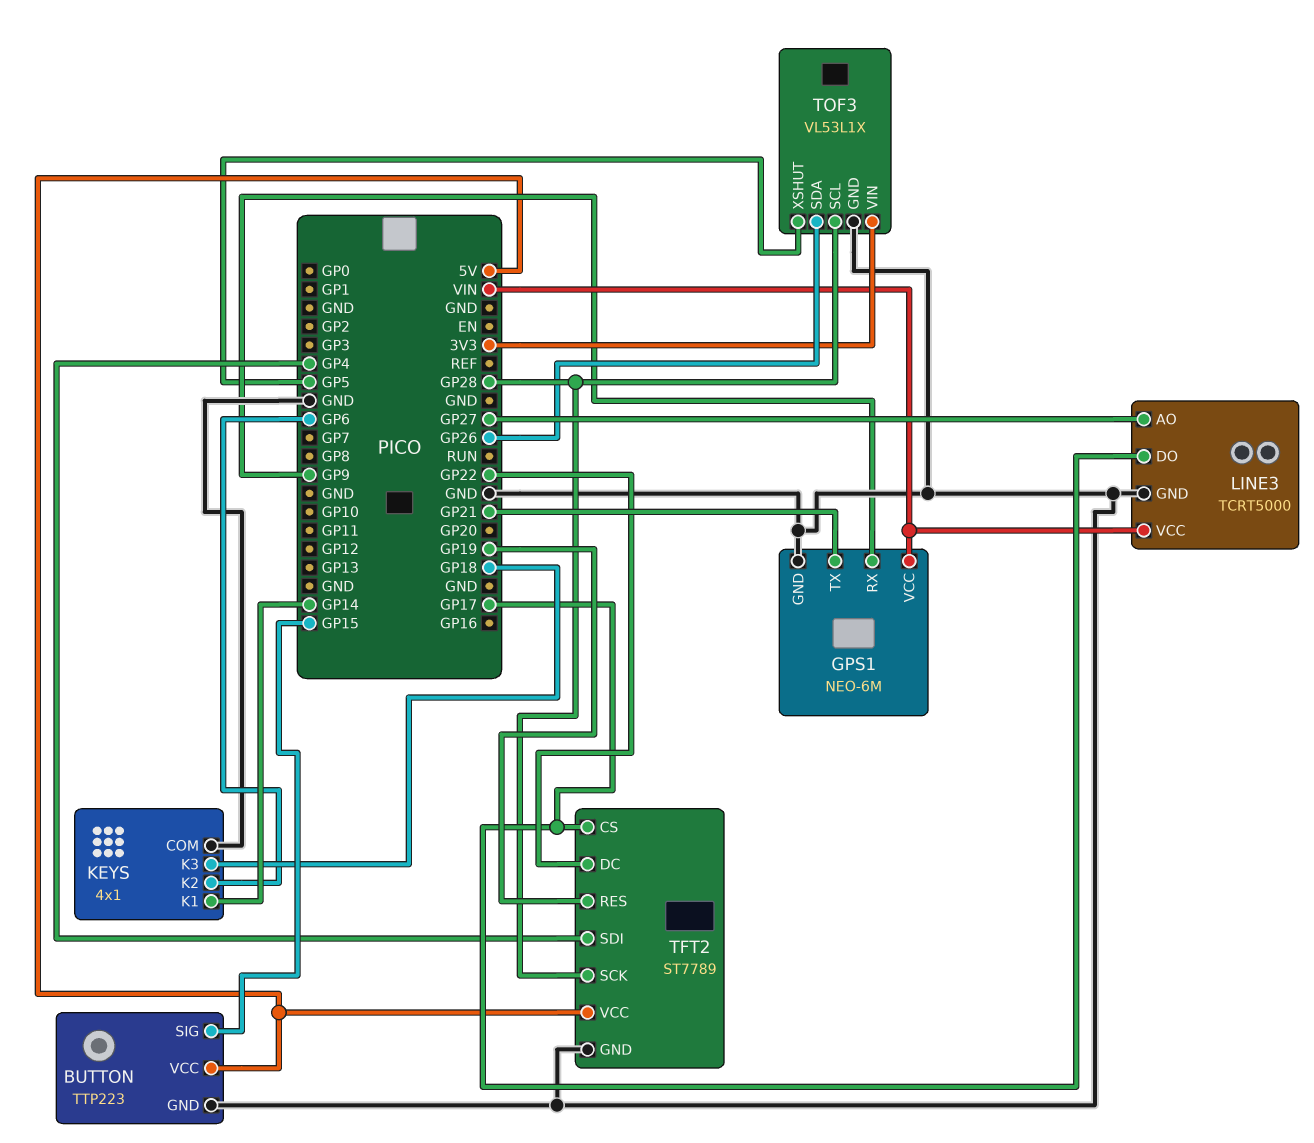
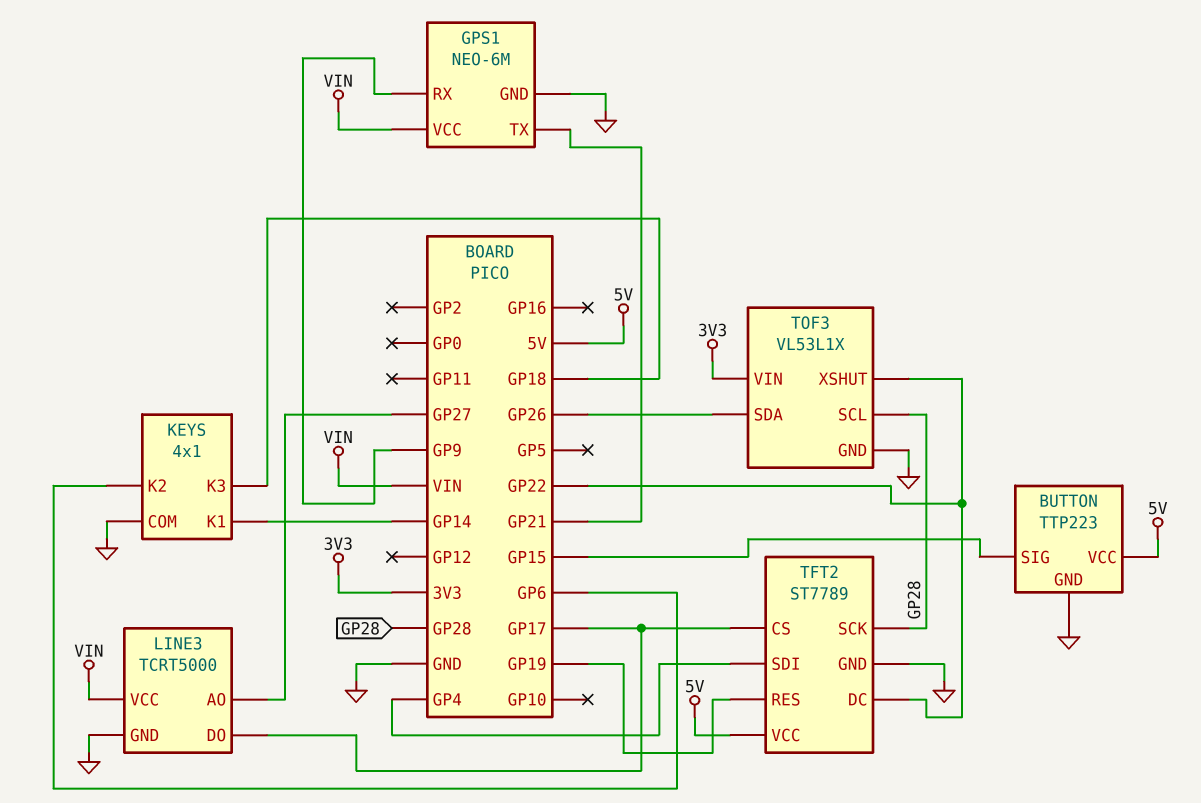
TOF3 pin XSHUT: GP5 -> GP22

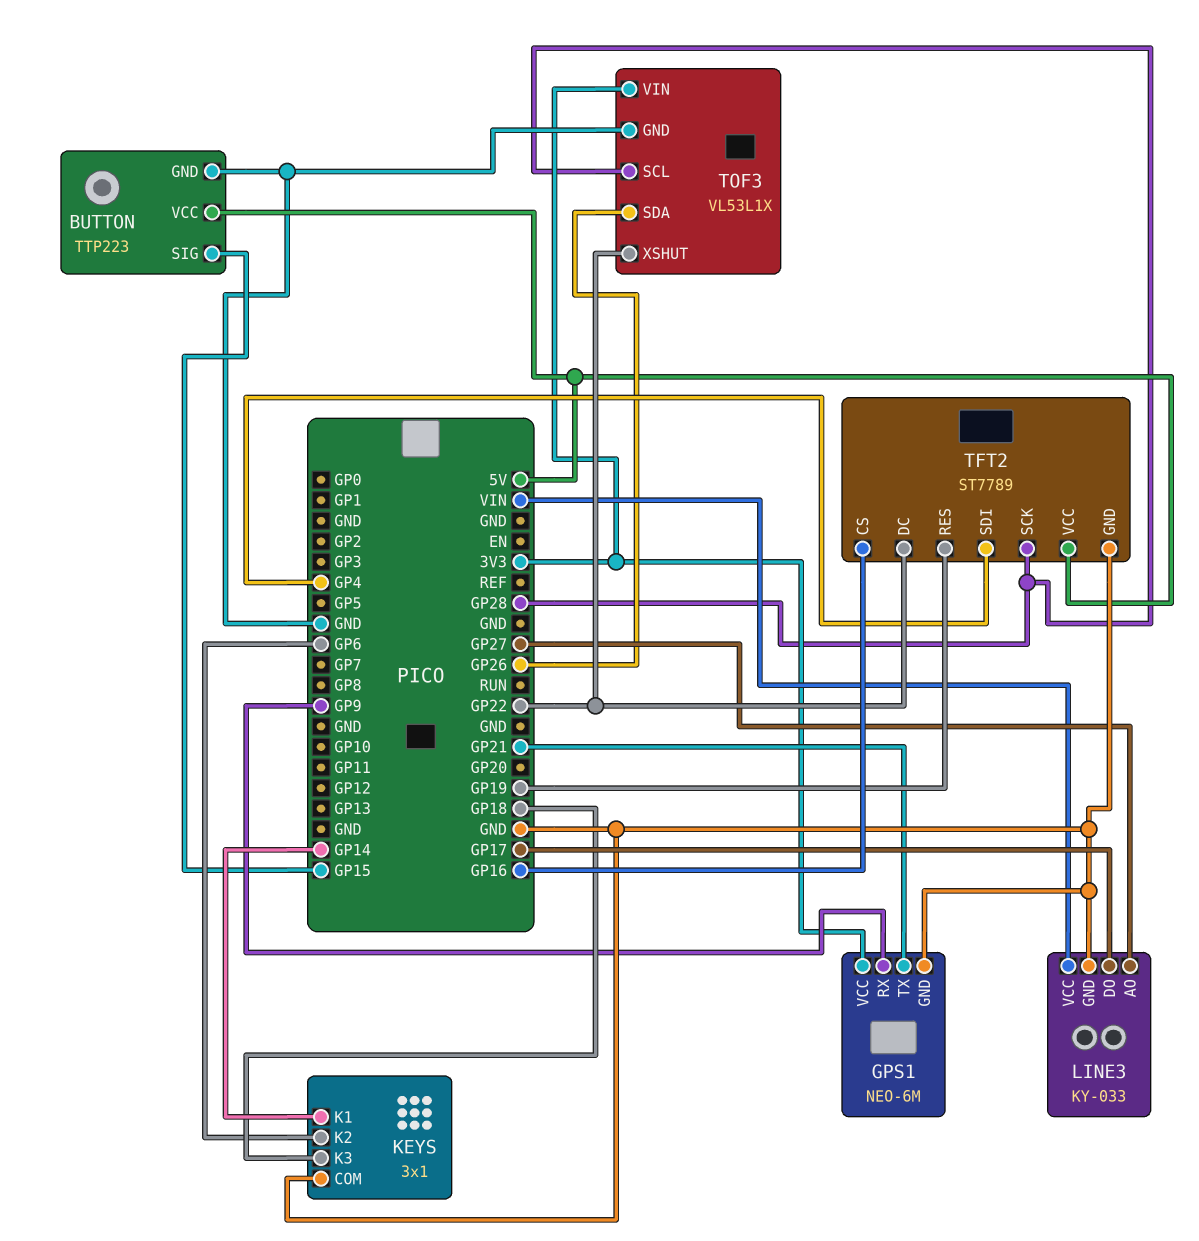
GPS1 pin VCC: VIN -> 3V3
KEYS: 4x1 -> 3x1
LINE3: TCRT5000 -> KY-033
TFT2 pin CS: GP17 -> GP16

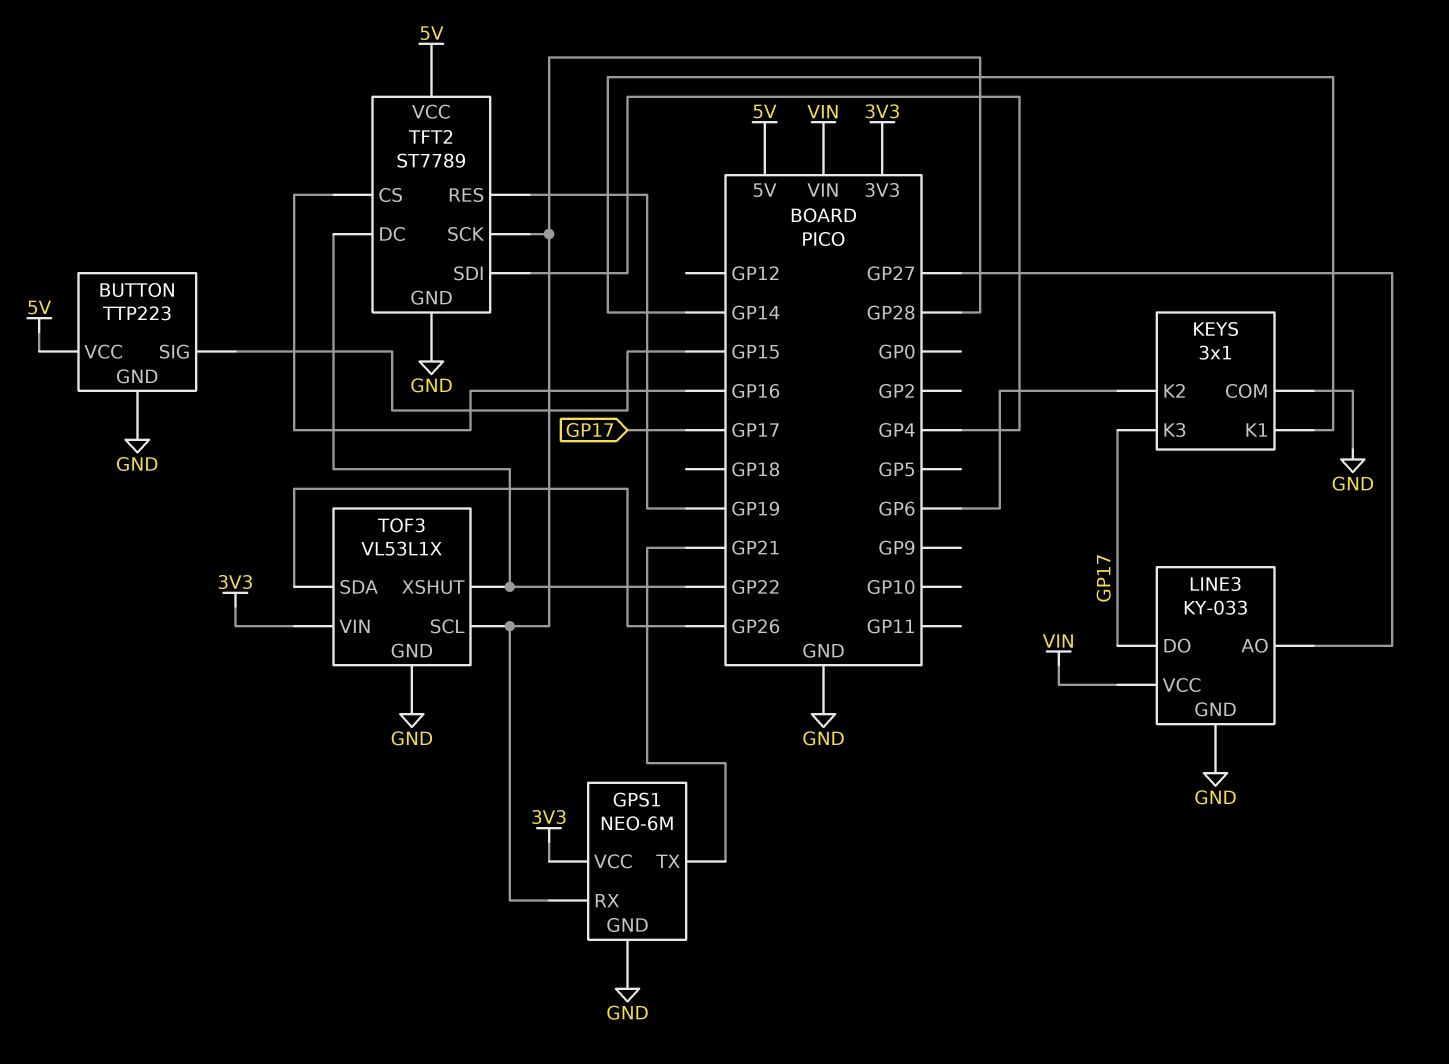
GPS1 pin RX: GP9 -> GP28
KEYS pin K3: GP18 -> GP17

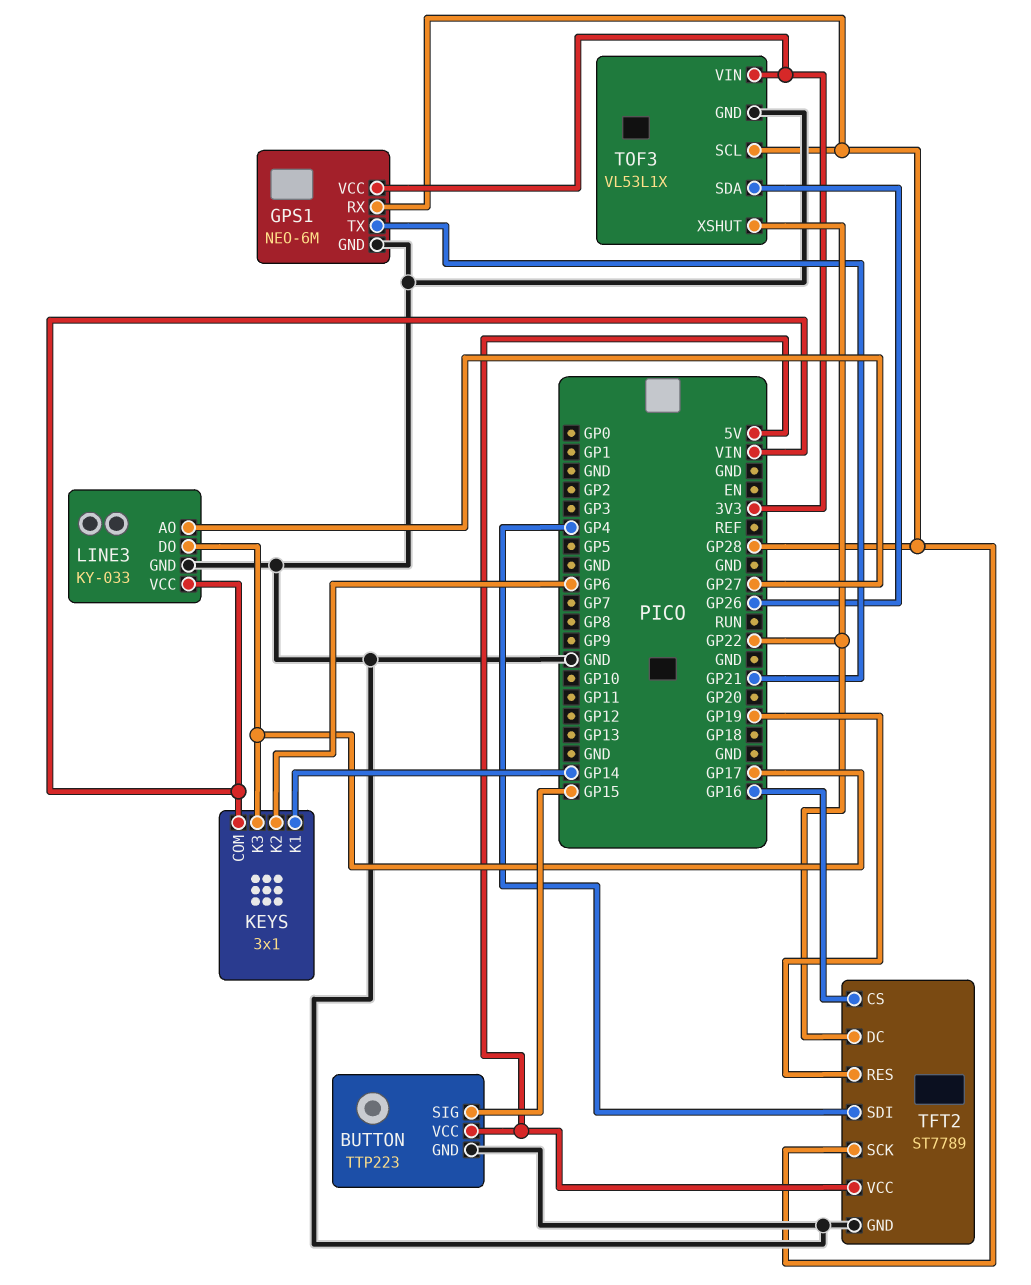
KEYS pin COM: GND -> VIN

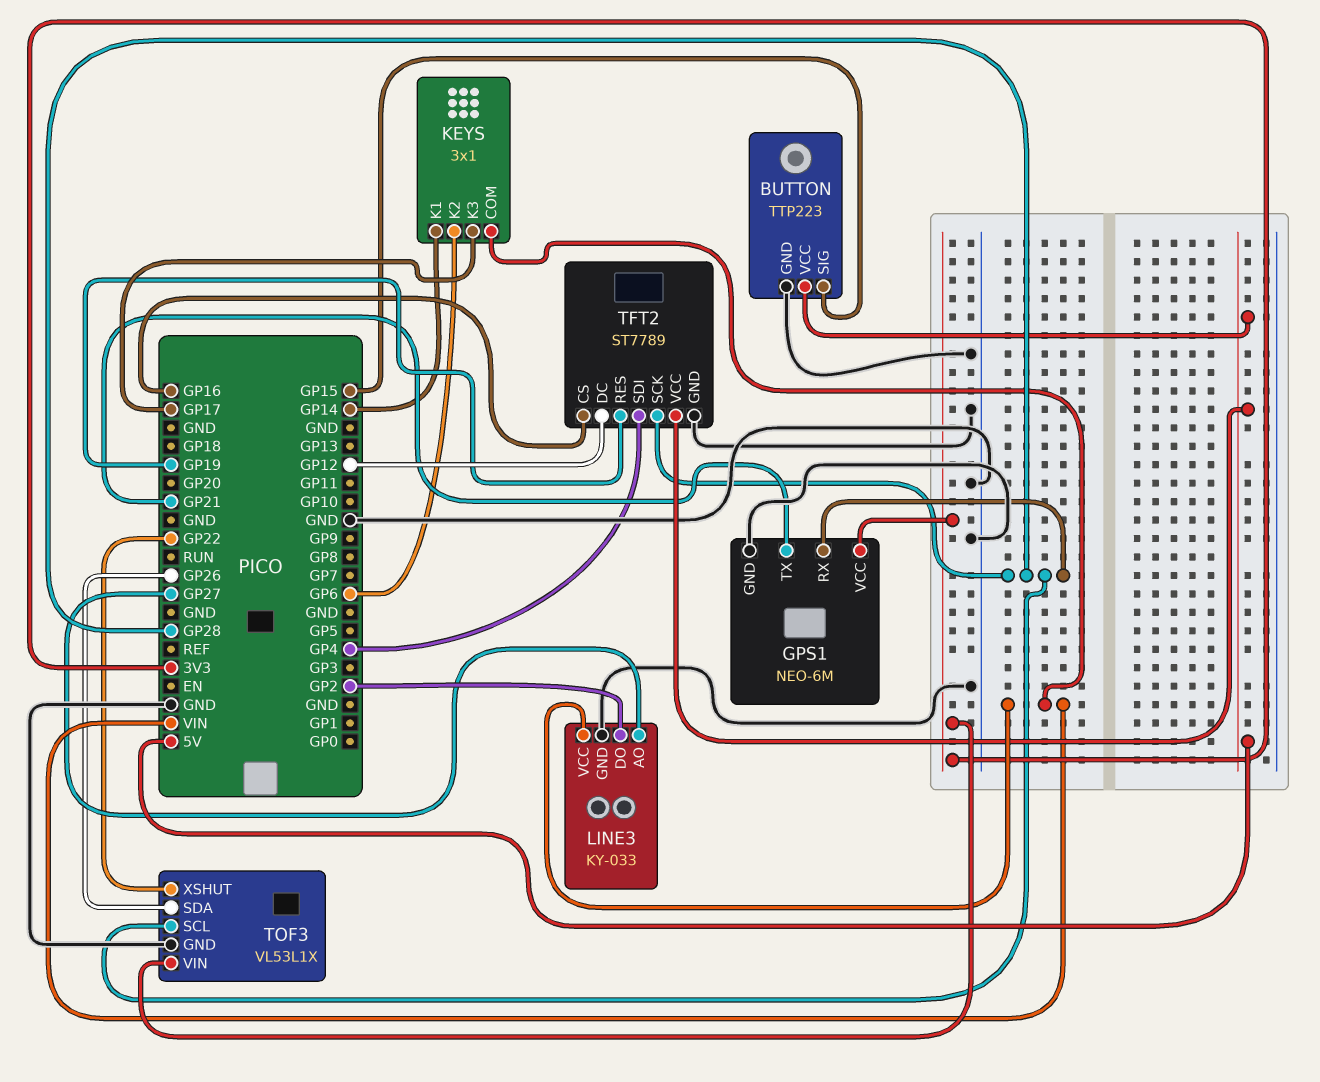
LINE3 pin DO: GP17 -> GP2
TFT2 pin DC: GP22 -> GP12

